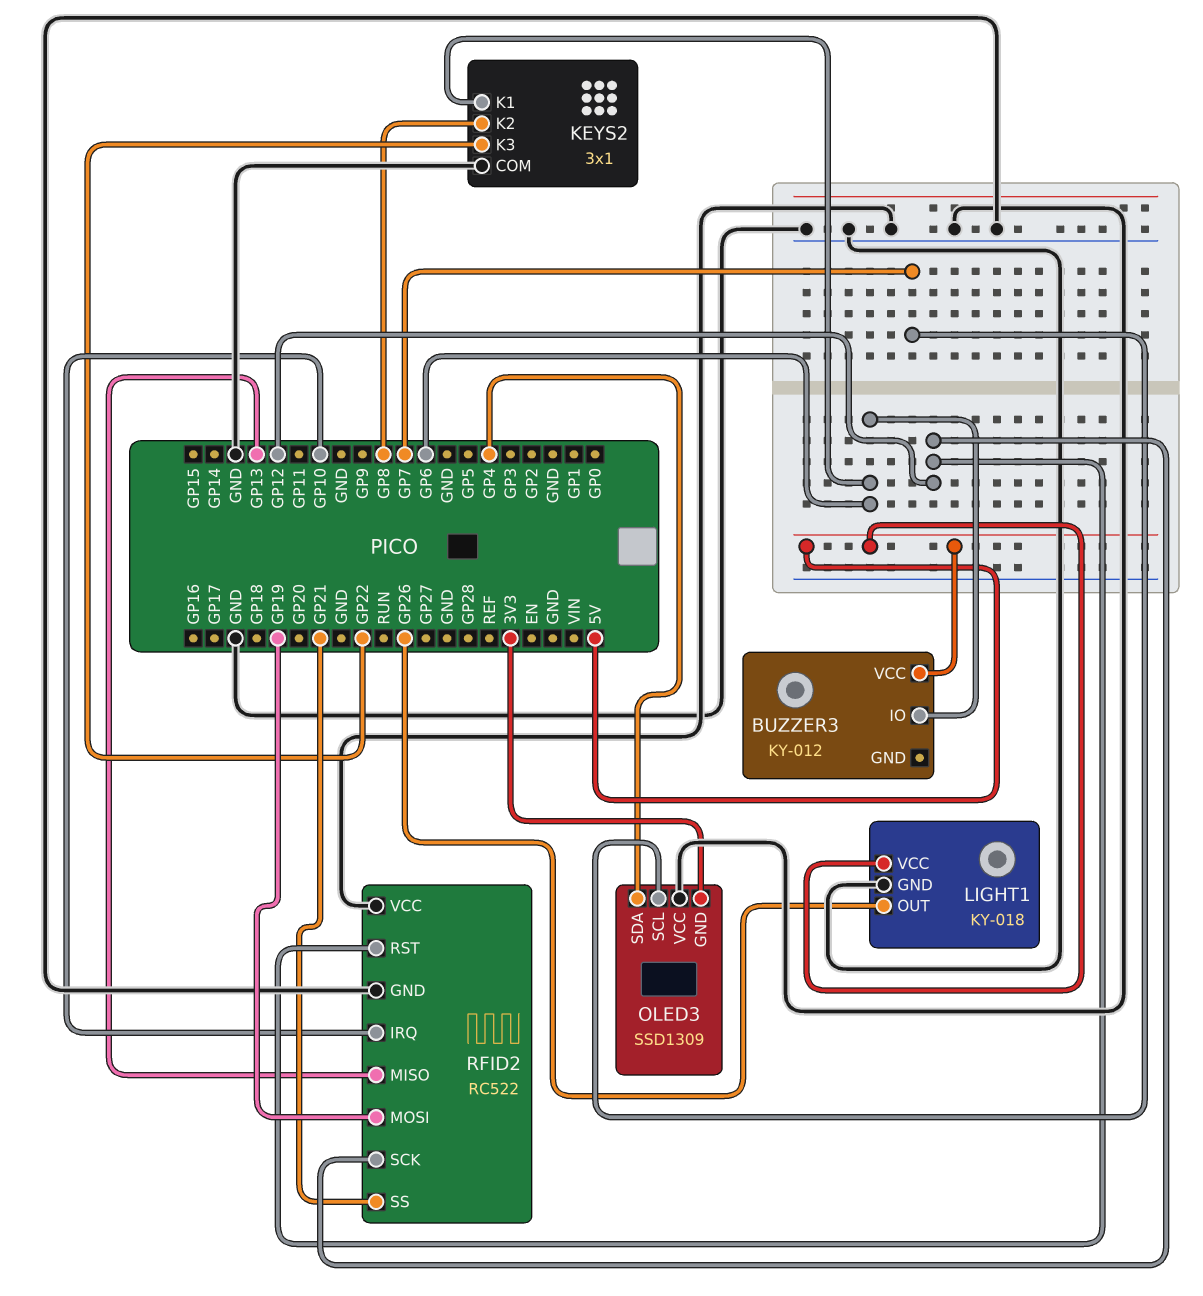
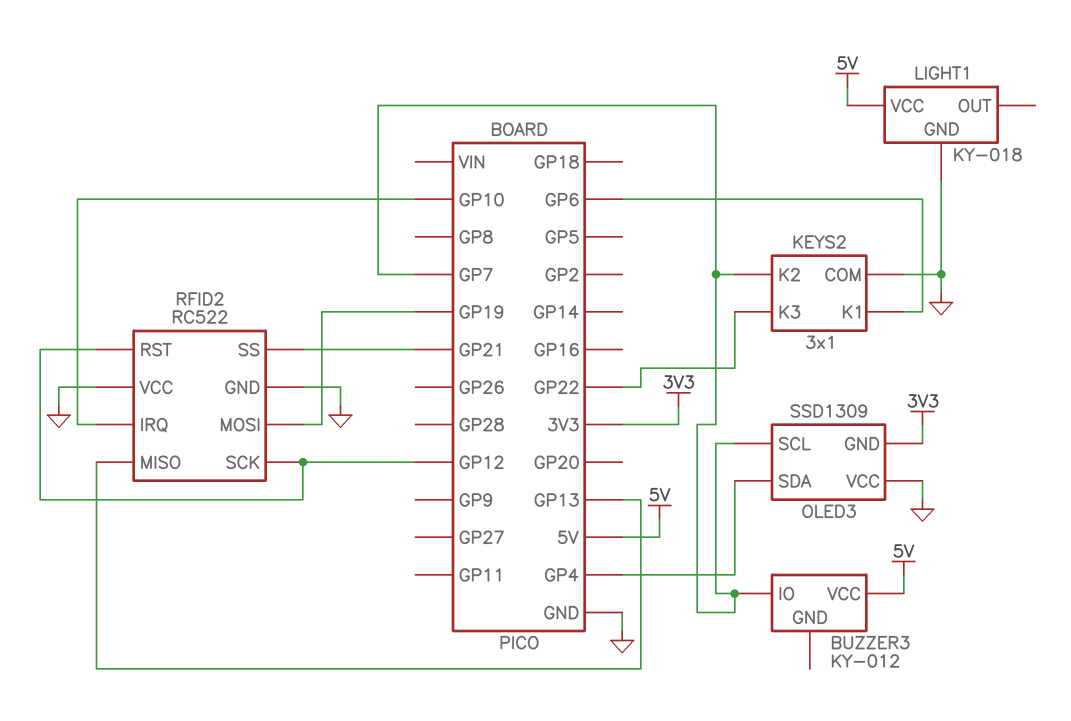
BUZZER3 pin IO: GP6 -> GP7
KEYS2 pin K2: GP8 -> GP7
LIGHT1 pin OUT: GP26 -> none

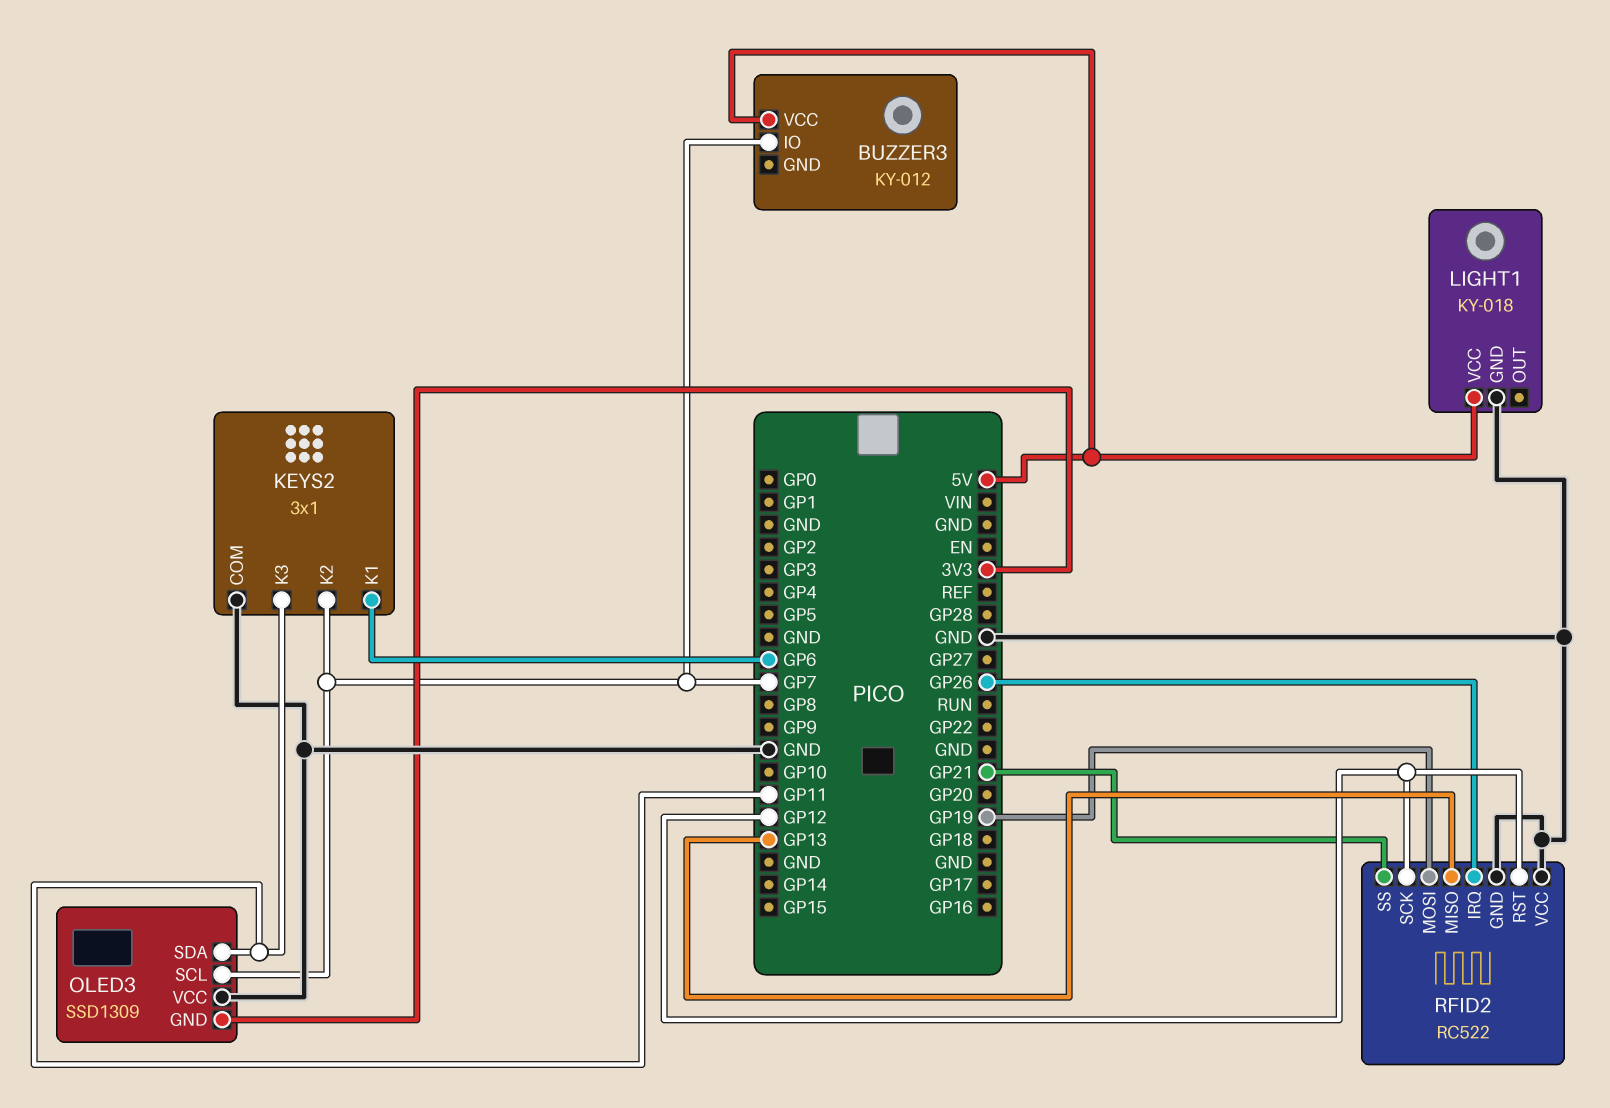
KEYS2 pin K3: GP22 -> GP11
OLED3 pin SDA: GP4 -> GP11
RFID2 pin IRQ: GP10 -> GP26

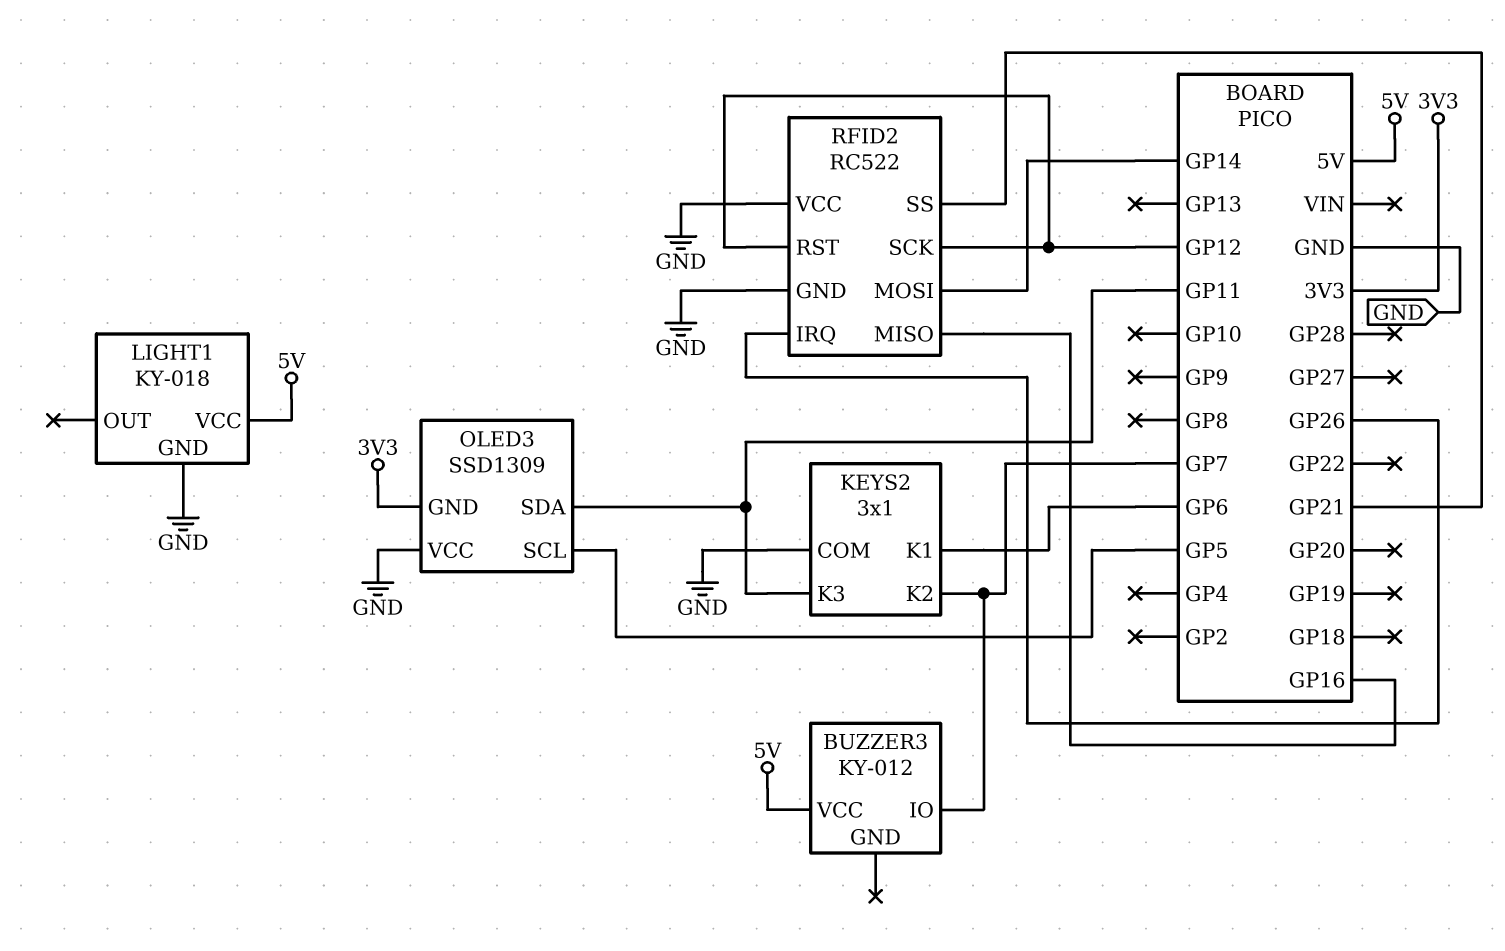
OLED3 pin SCL: GP7 -> GP5
RFID2 pin MISO: GP13 -> GP16
RFID2 pin MOSI: GP19 -> GP14

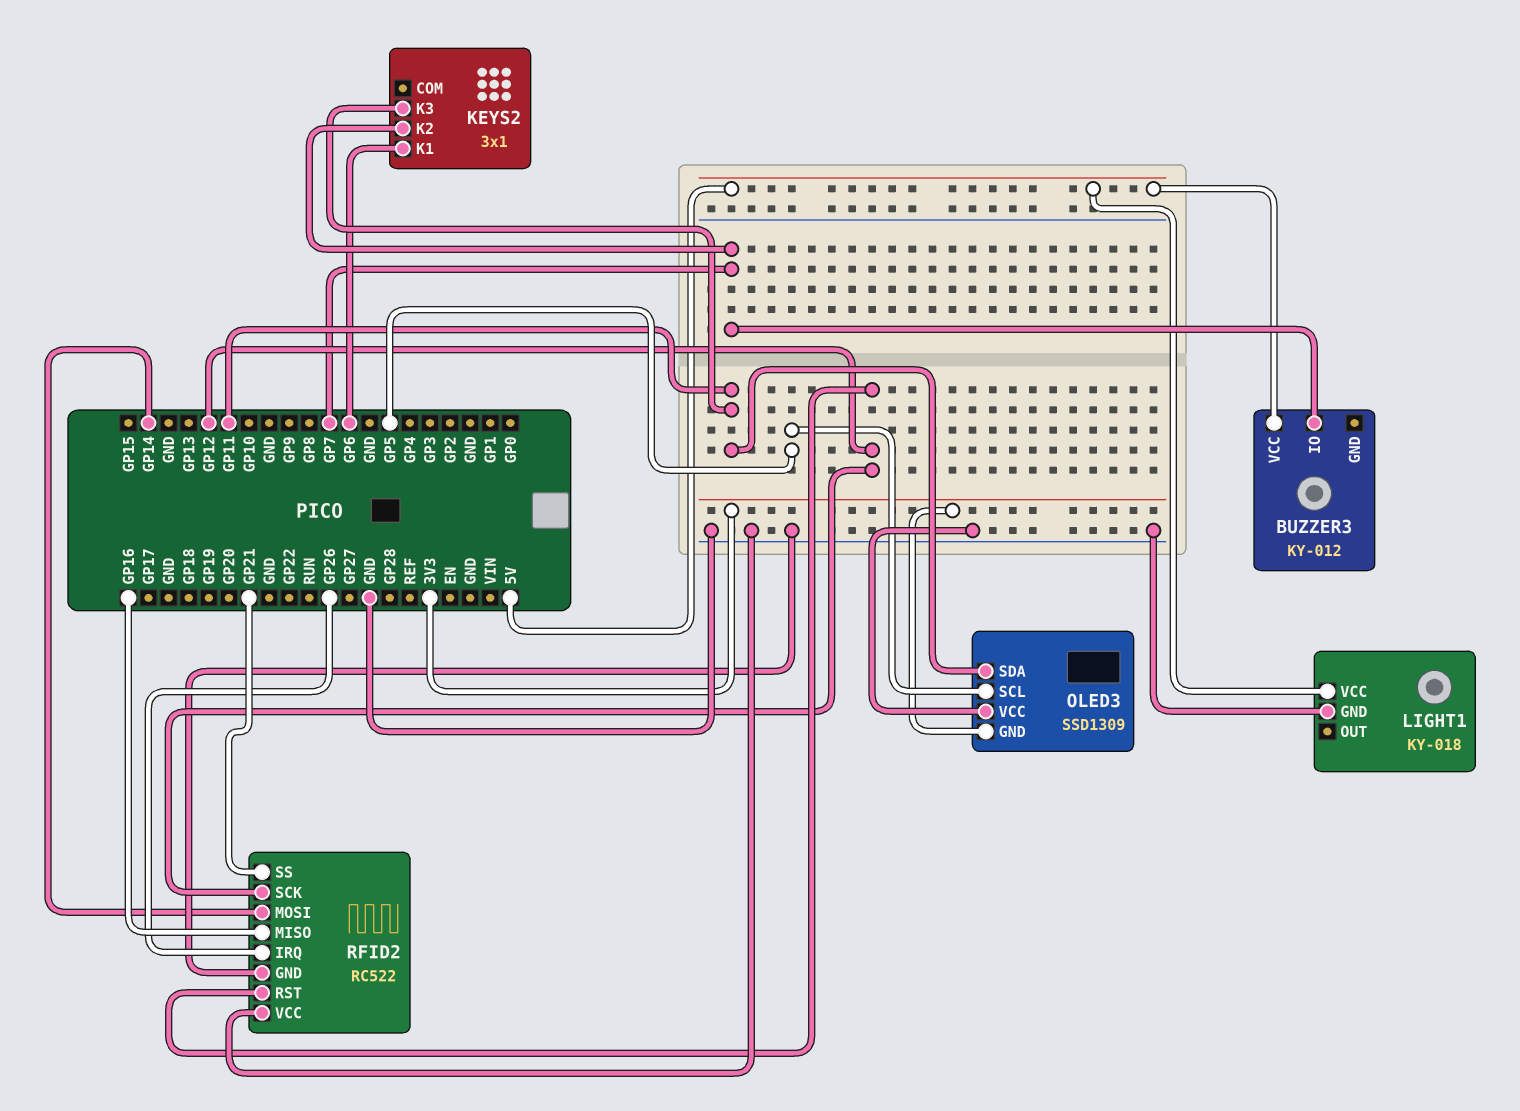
KEYS2 pin COM: GND -> none

